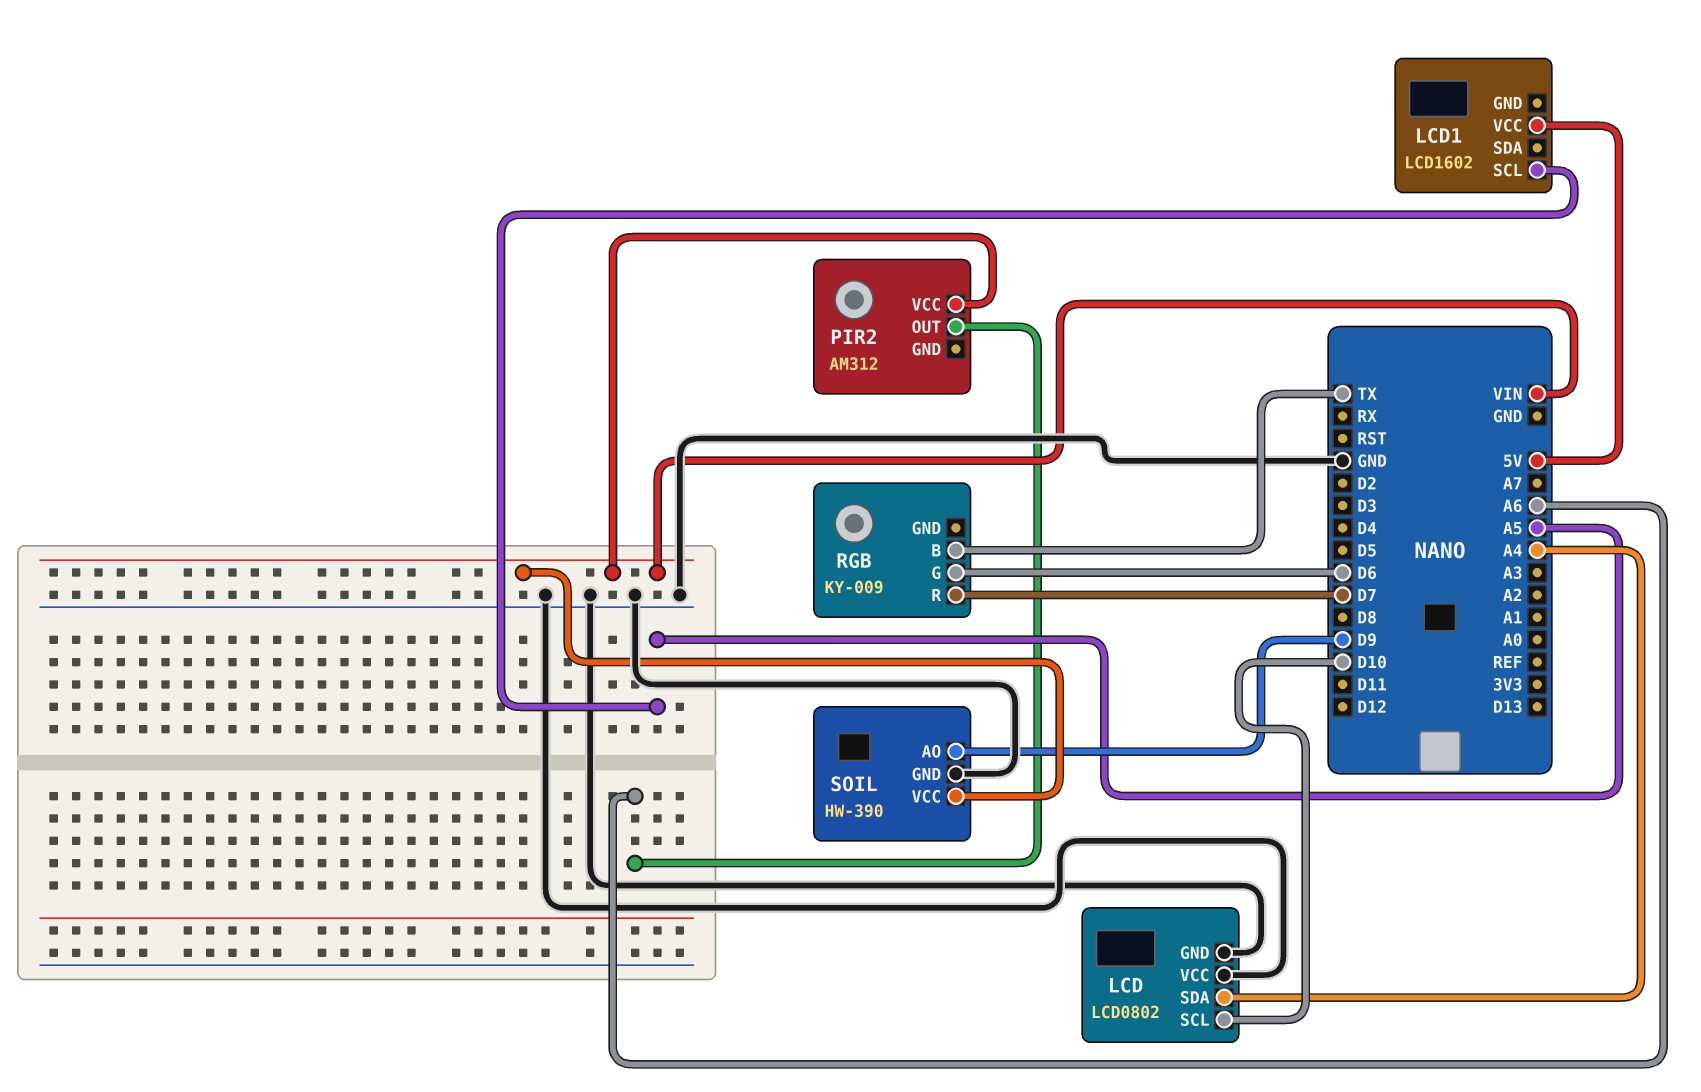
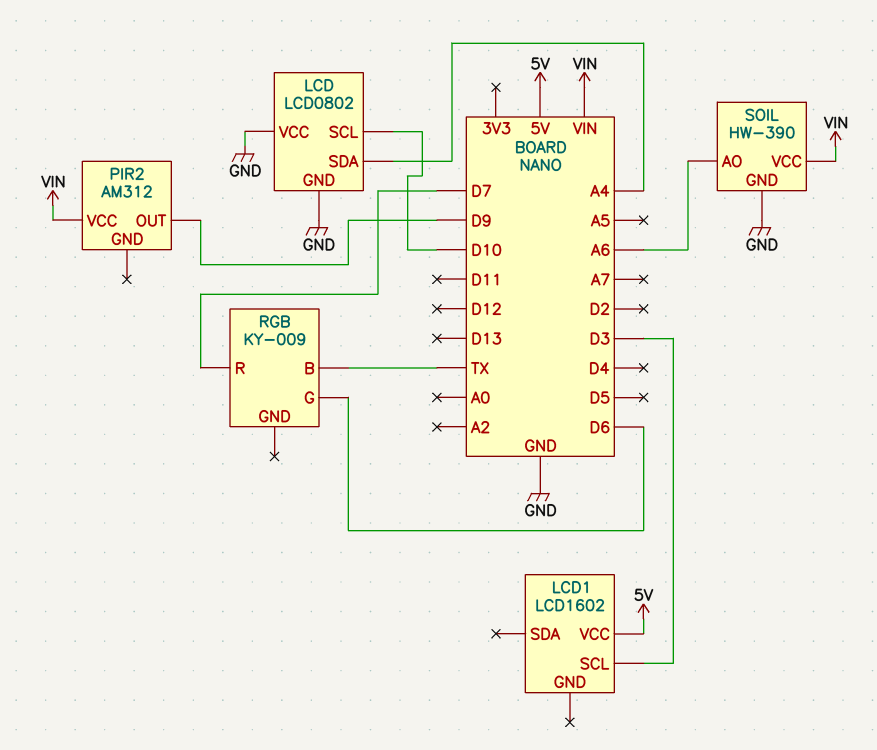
LCD1 pin SCL: A5 -> D3
PIR2 pin OUT: A6 -> D9
SOIL pin AO: D9 -> A6

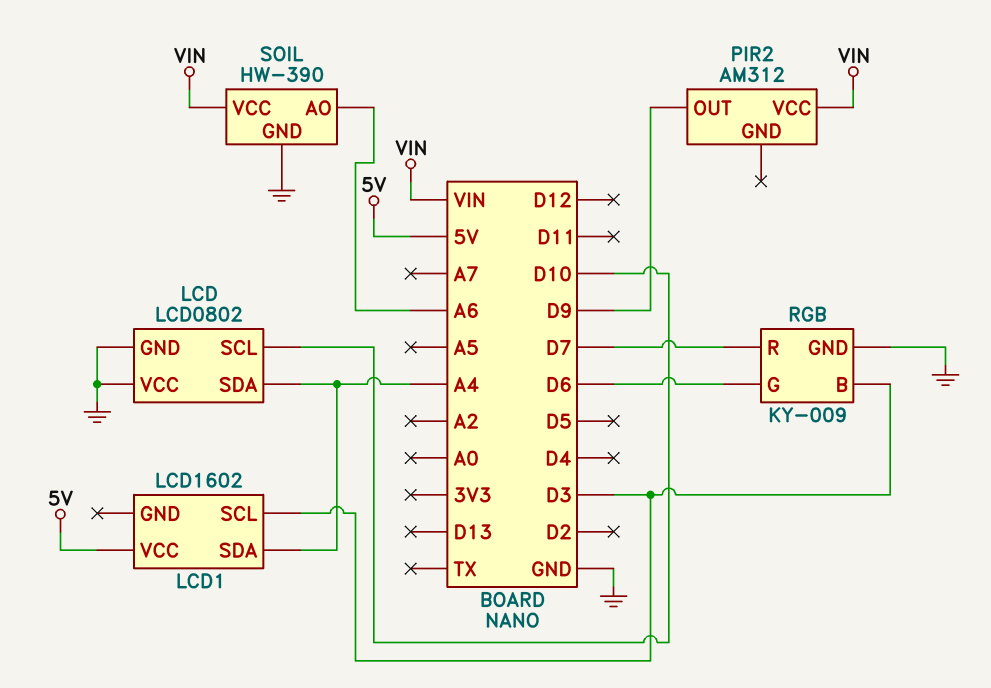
LCD1 pin SDA: none -> A4
RGB pin B: TX -> D3
RGB pin GND: none -> GND

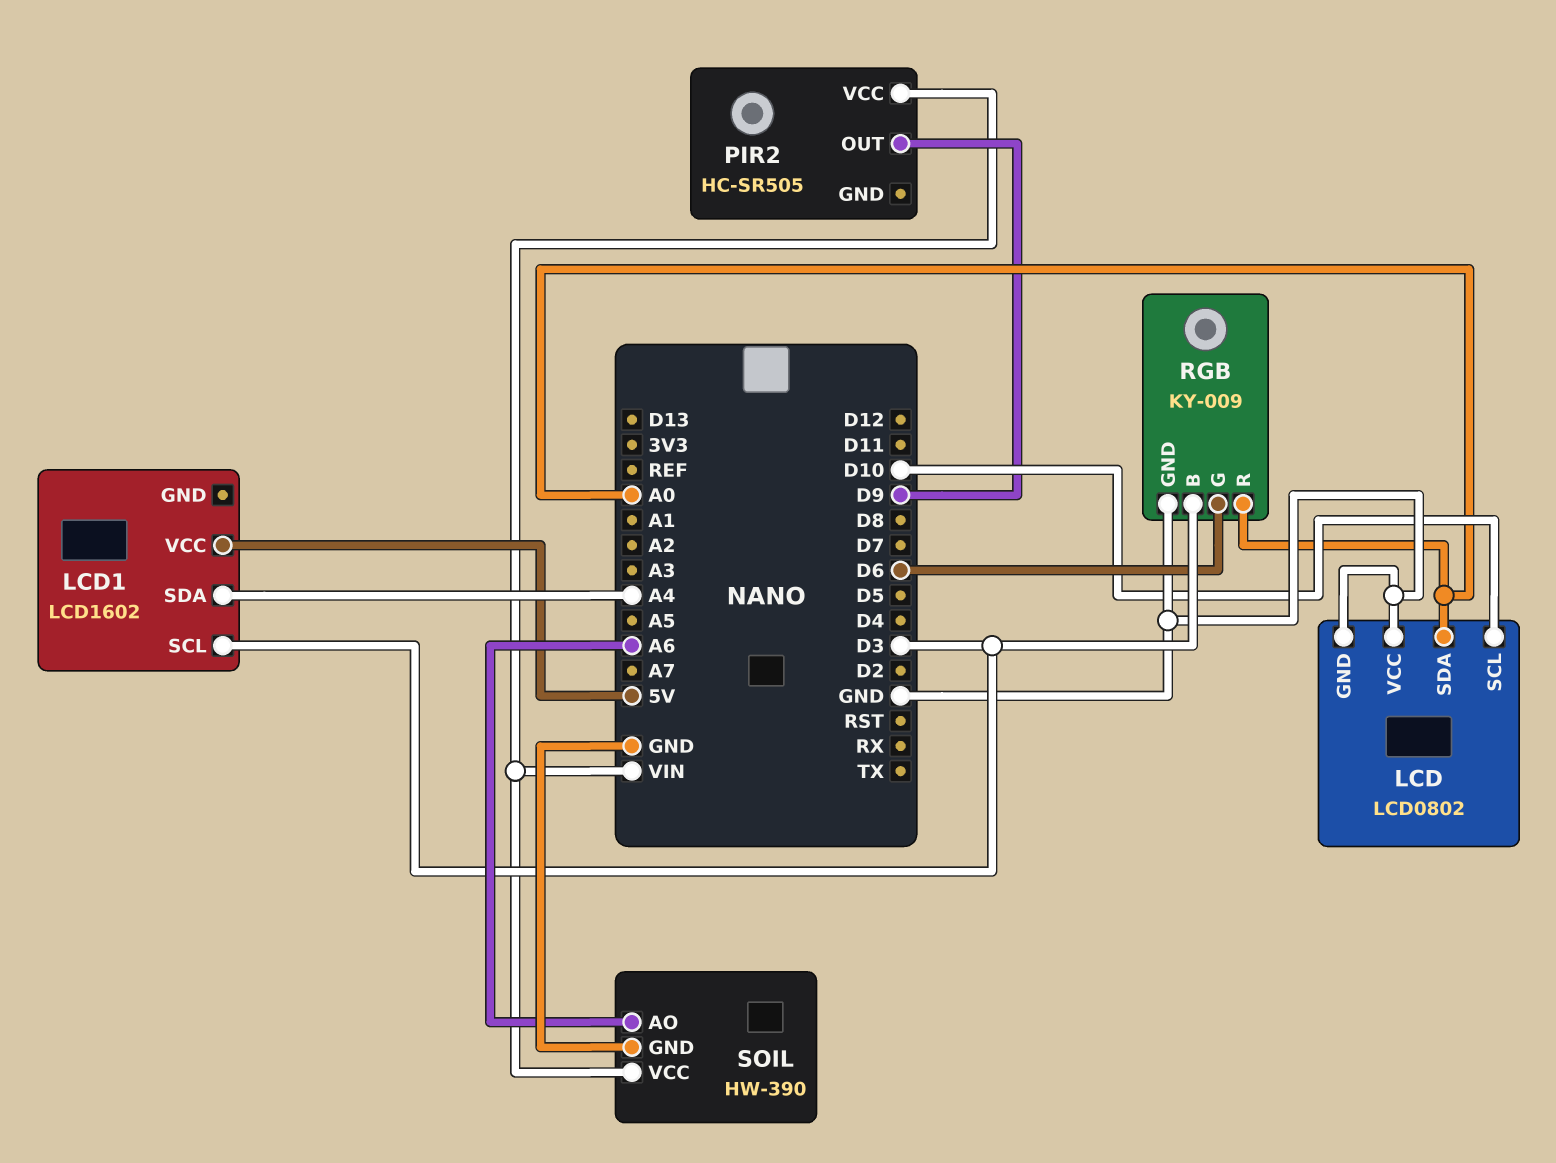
LCD pin SDA: A4 -> A0
PIR2: AM312 -> HC-SR505
RGB pin R: D7 -> A0

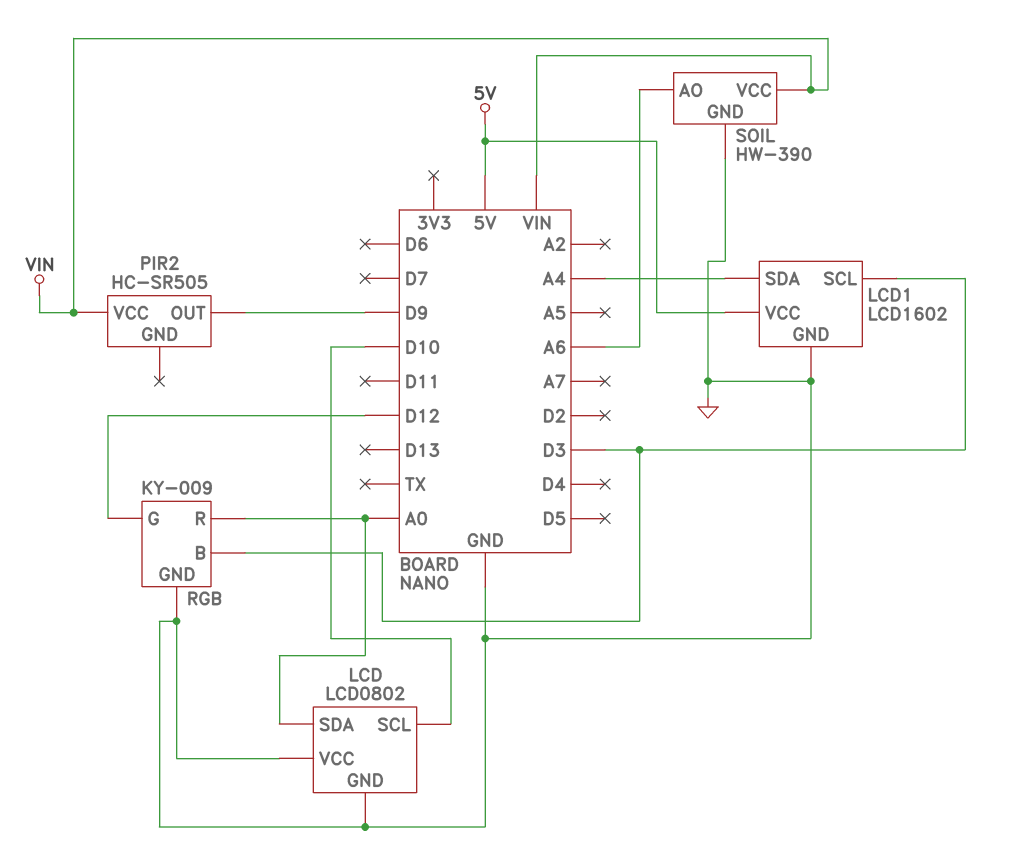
LCD1 pin GND: none -> GND
RGB pin G: D6 -> D12

